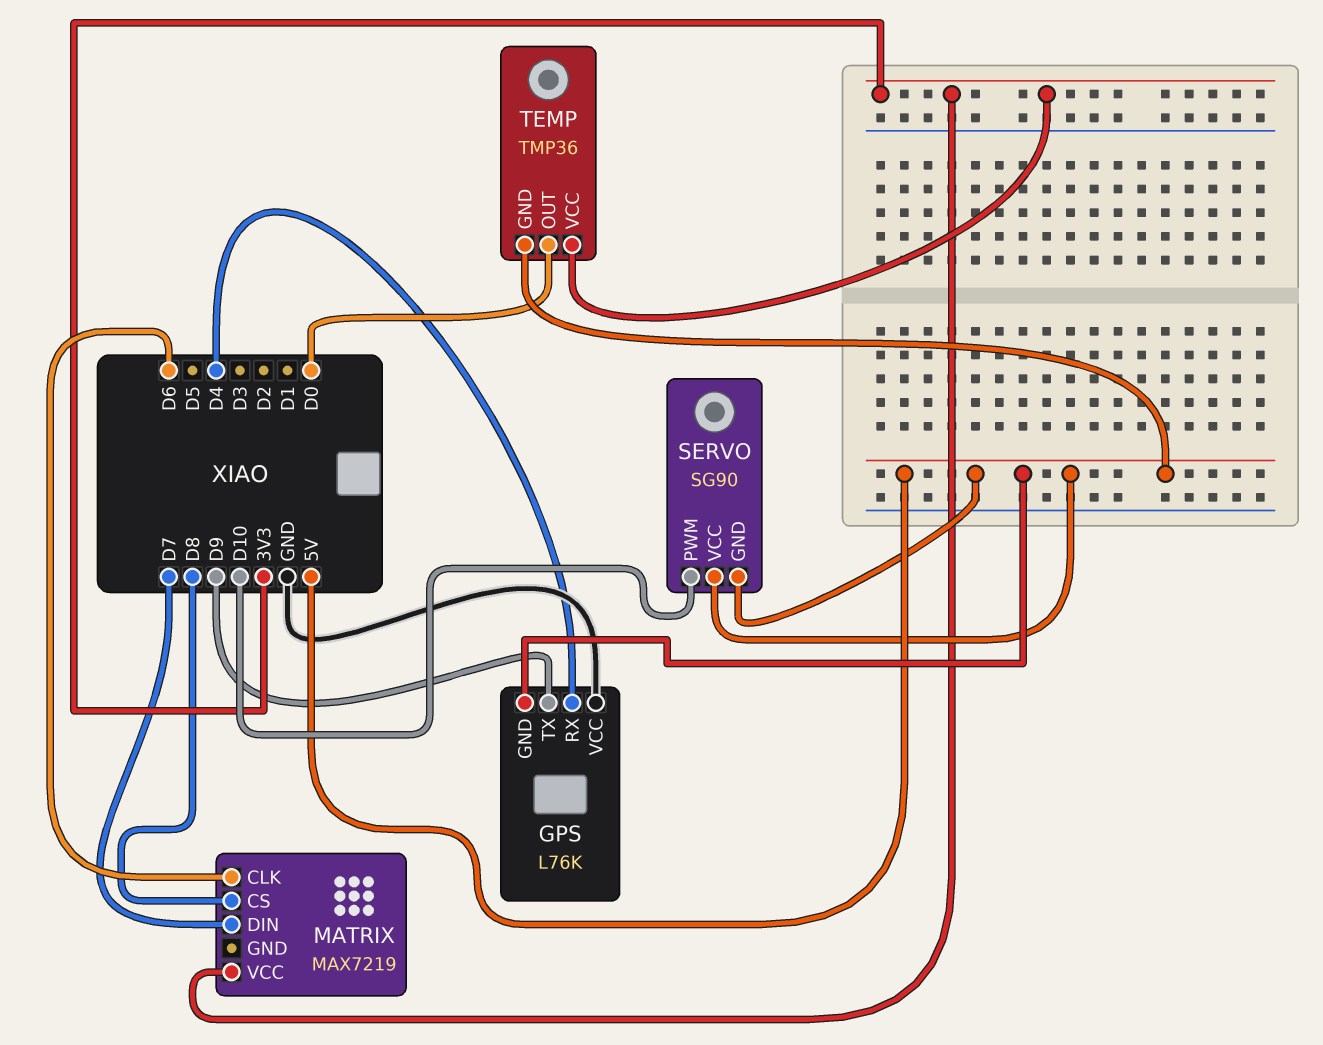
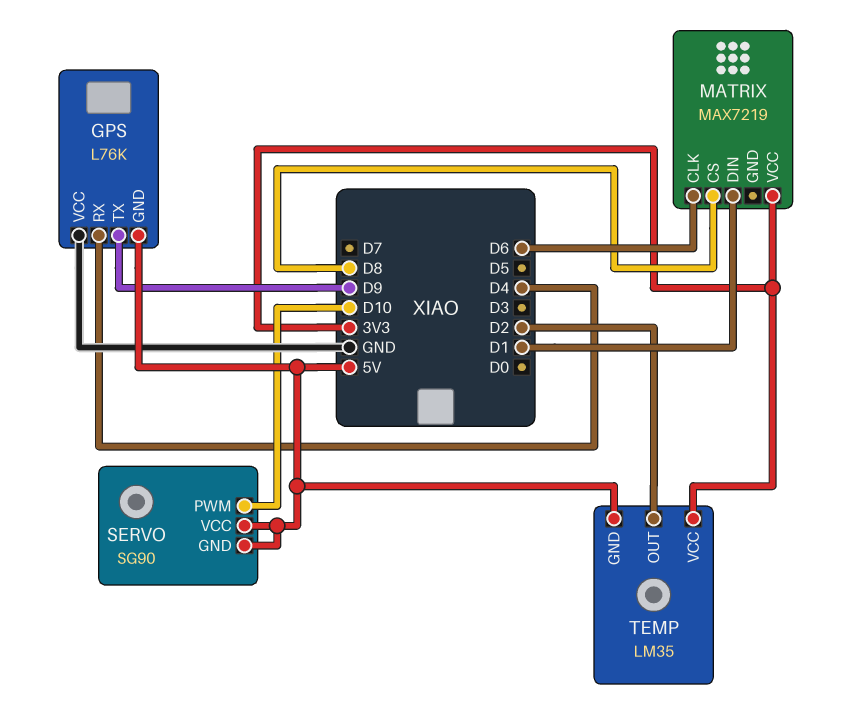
MATRIX pin DIN: D7 -> D1
TEMP: TMP36 -> LM35
TEMP pin OUT: D0 -> D2

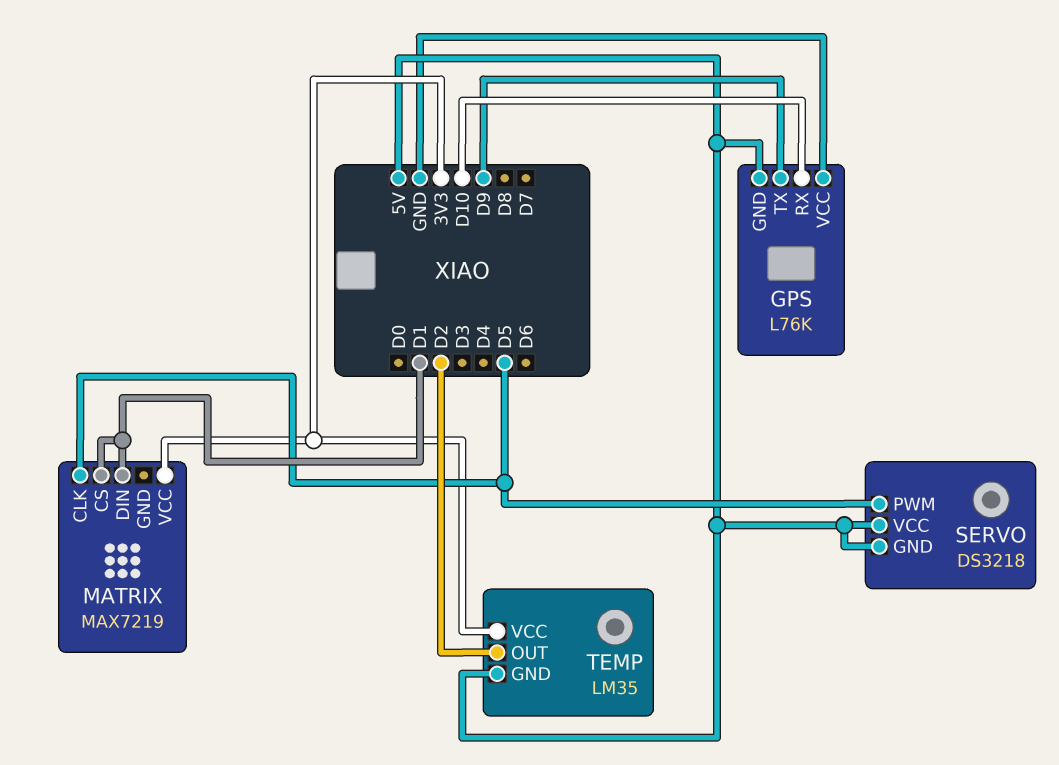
GPS pin RX: D4 -> D10
MATRIX pin CLK: D6 -> D5
MATRIX pin CS: D8 -> D1
SERVO: SG90 -> DS3218
SERVO pin PWM: D10 -> D5

